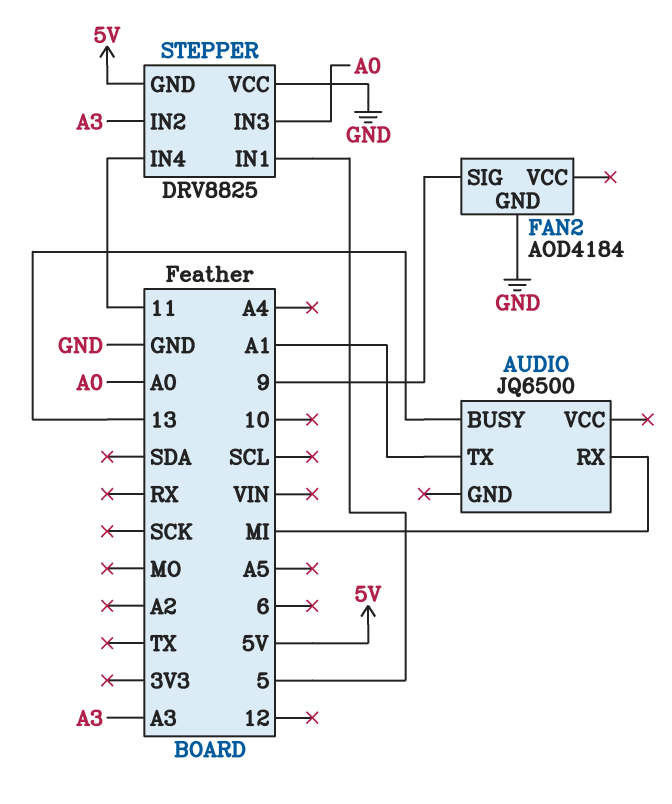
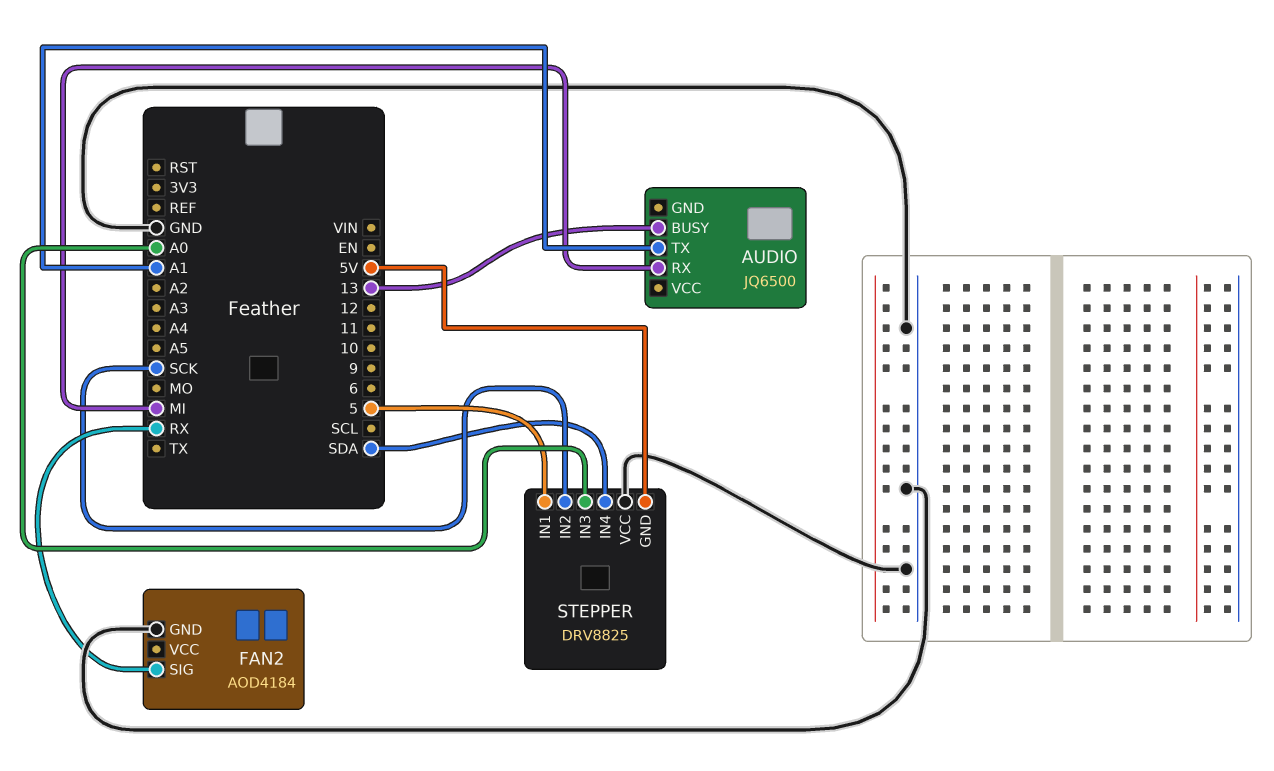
FAN2 pin SIG: 9 -> RX
STEPPER pin IN2: A3 -> SCK
STEPPER pin IN4: 11 -> SDA

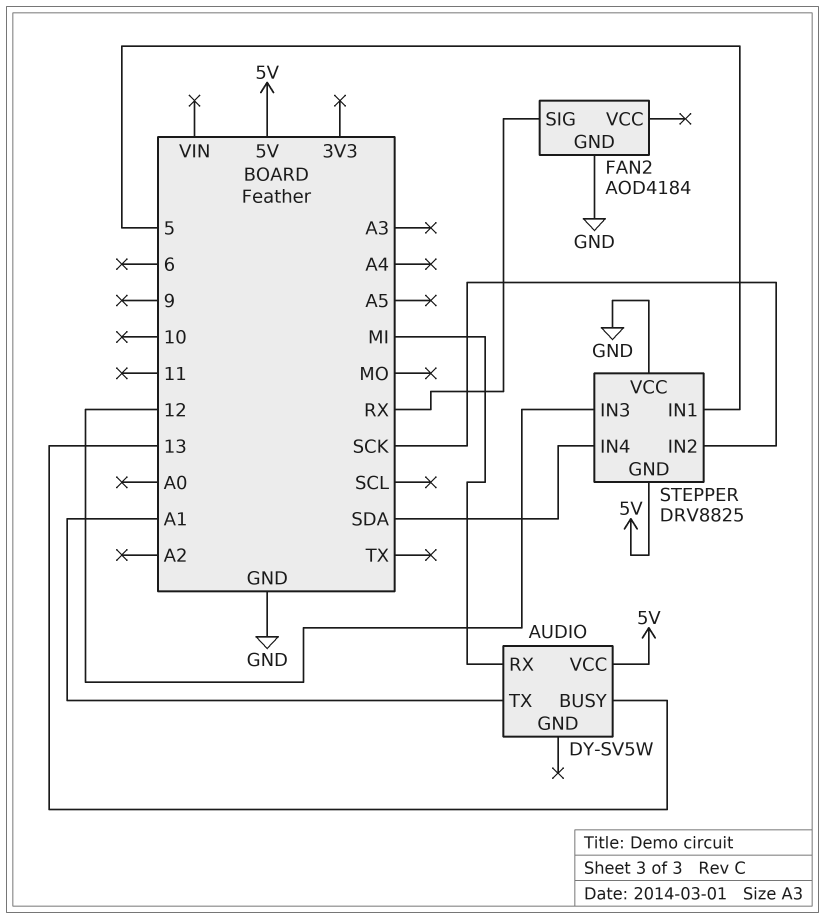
AUDIO: JQ6500 -> DY-SV5W
AUDIO pin VCC: none -> 5V
STEPPER pin IN3: A0 -> 12

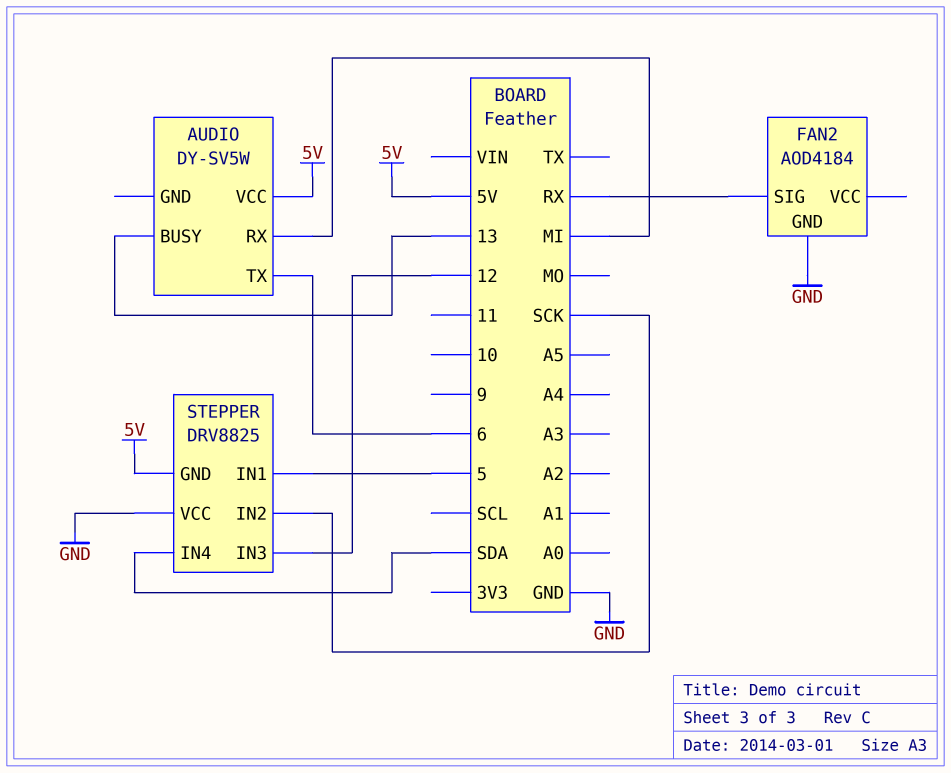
AUDIO pin TX: A1 -> 6

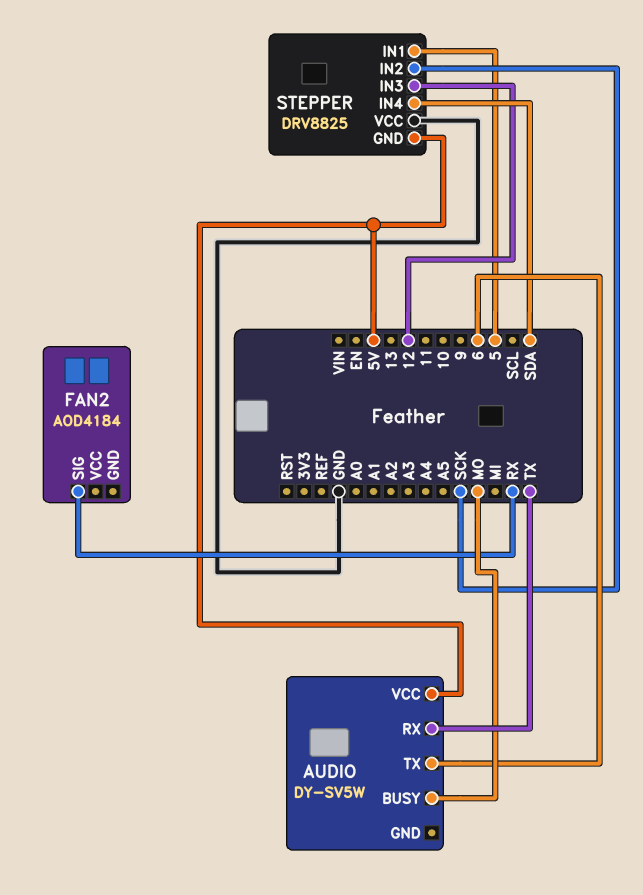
AUDIO pin BUSY: 13 -> MO
AUDIO pin RX: MI -> TX
FAN2 pin GND: GND -> none

